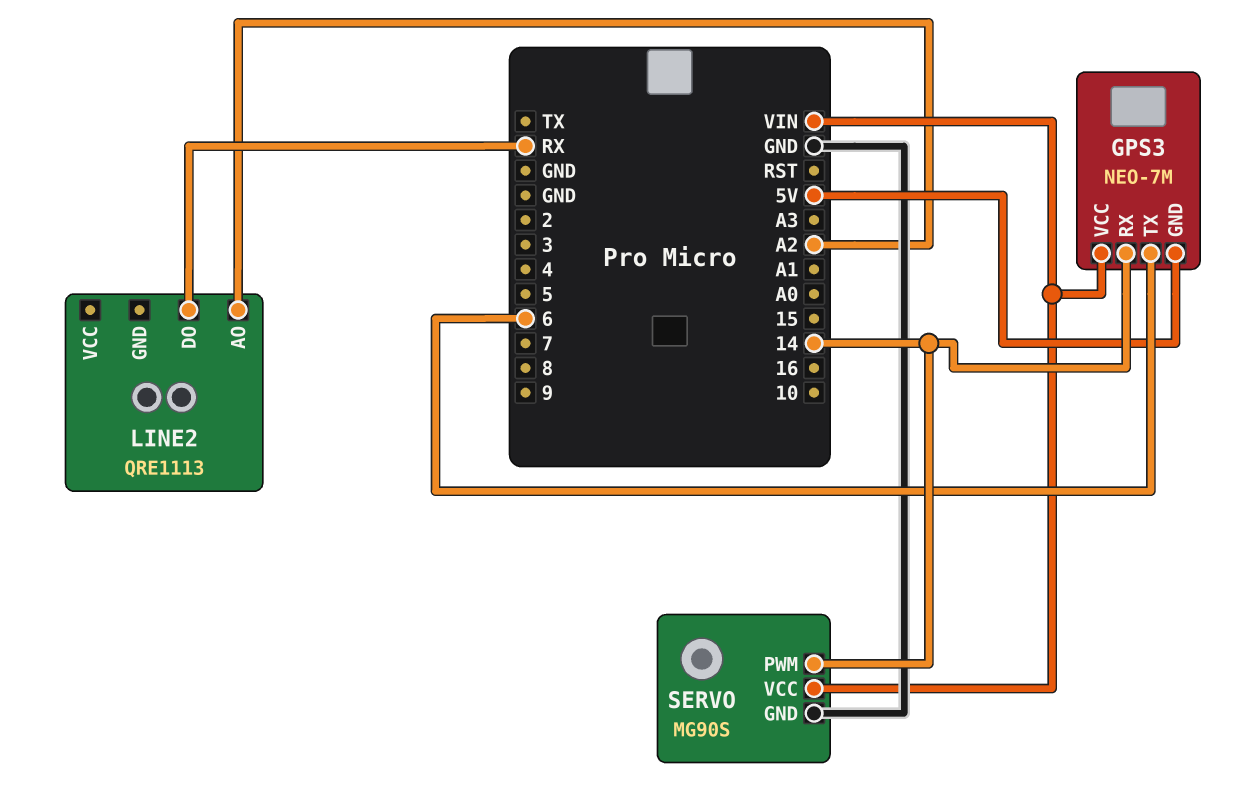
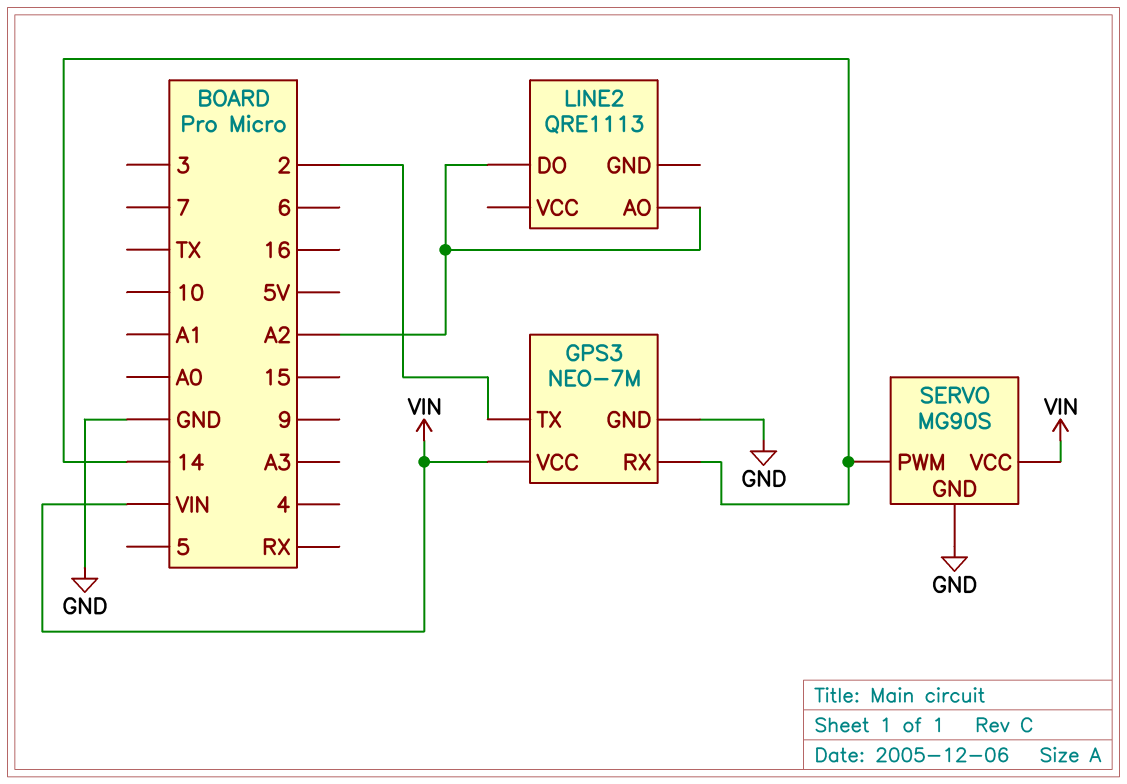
GPS3 pin GND: 5V -> GND
GPS3 pin TX: 6 -> 2
LINE2 pin DO: RX -> A2

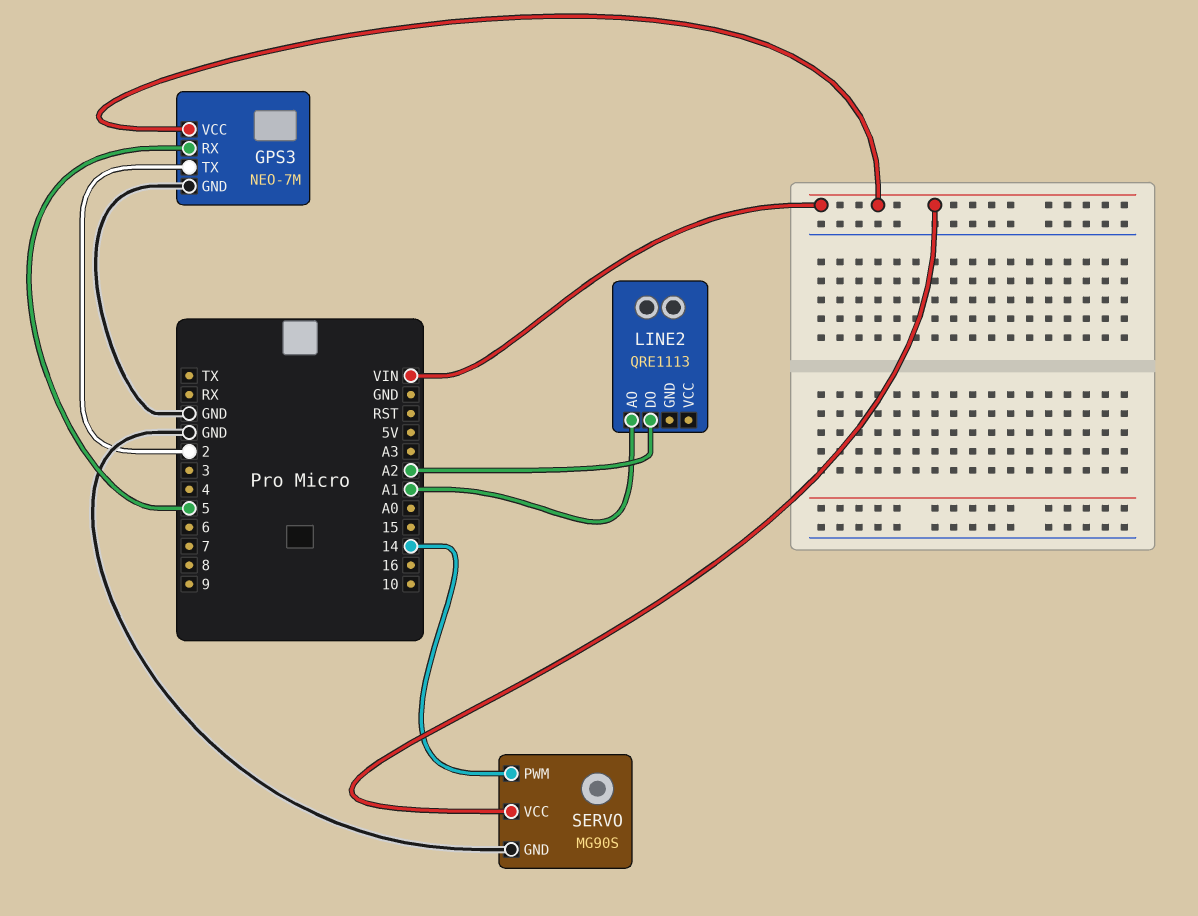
GPS3 pin RX: 14 -> 5
LINE2 pin AO: A2 -> A1

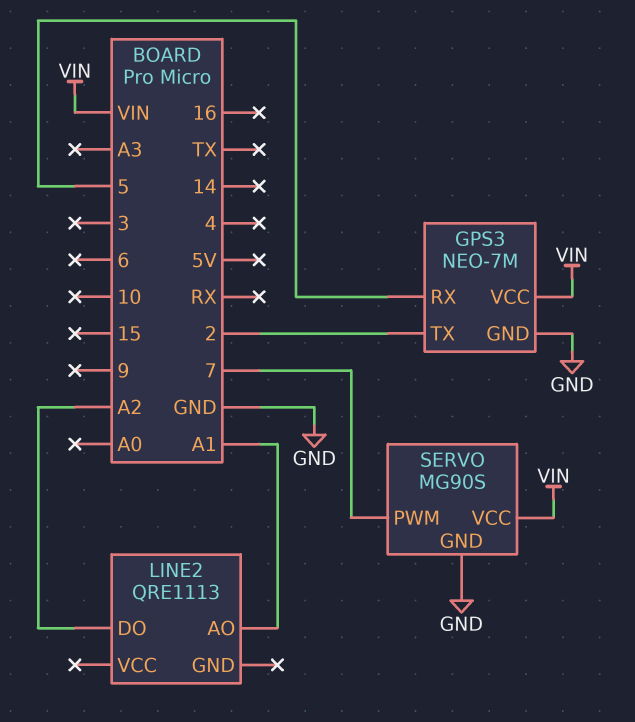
SERVO pin PWM: 14 -> 7

